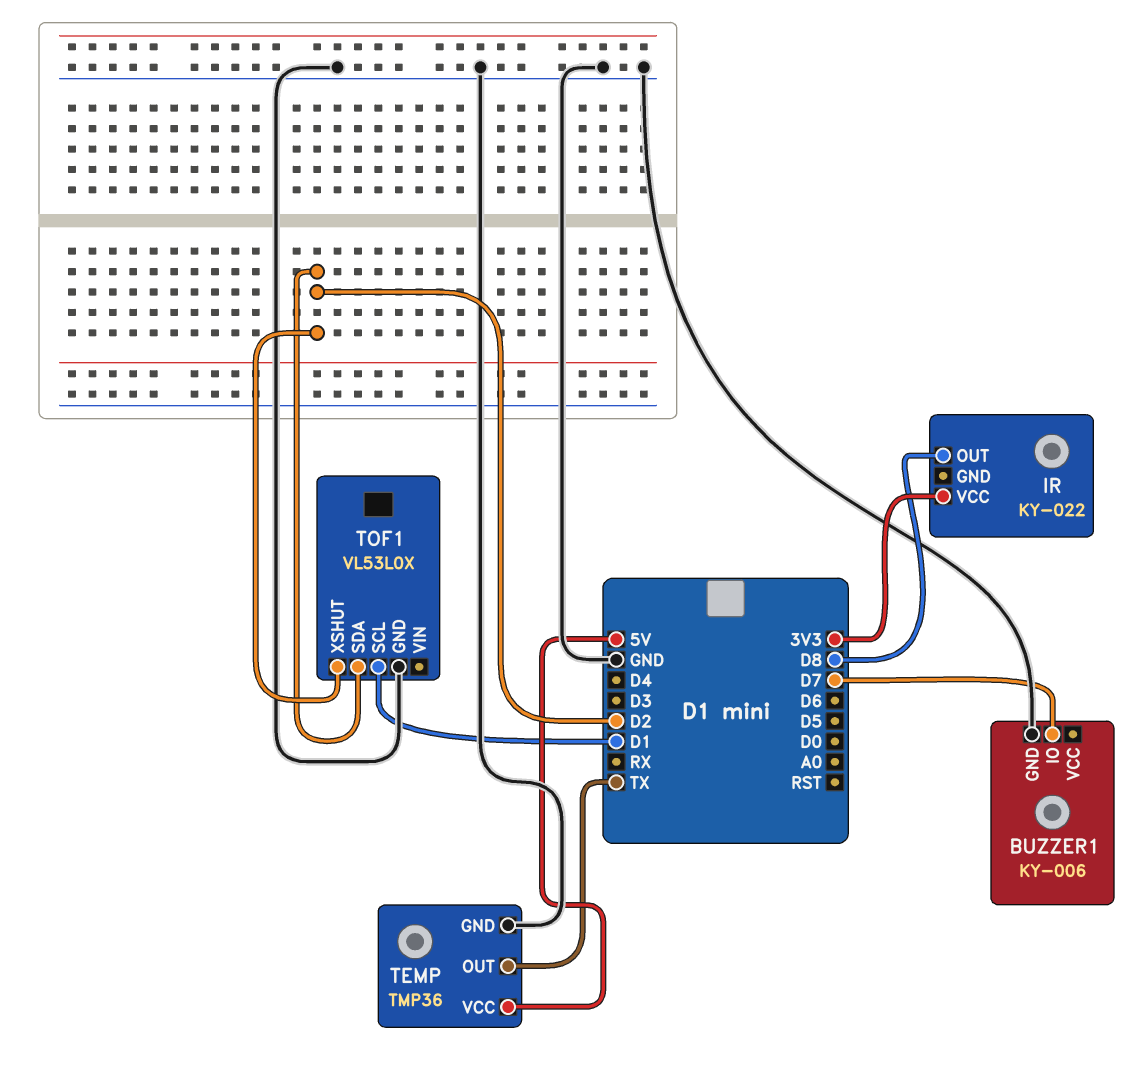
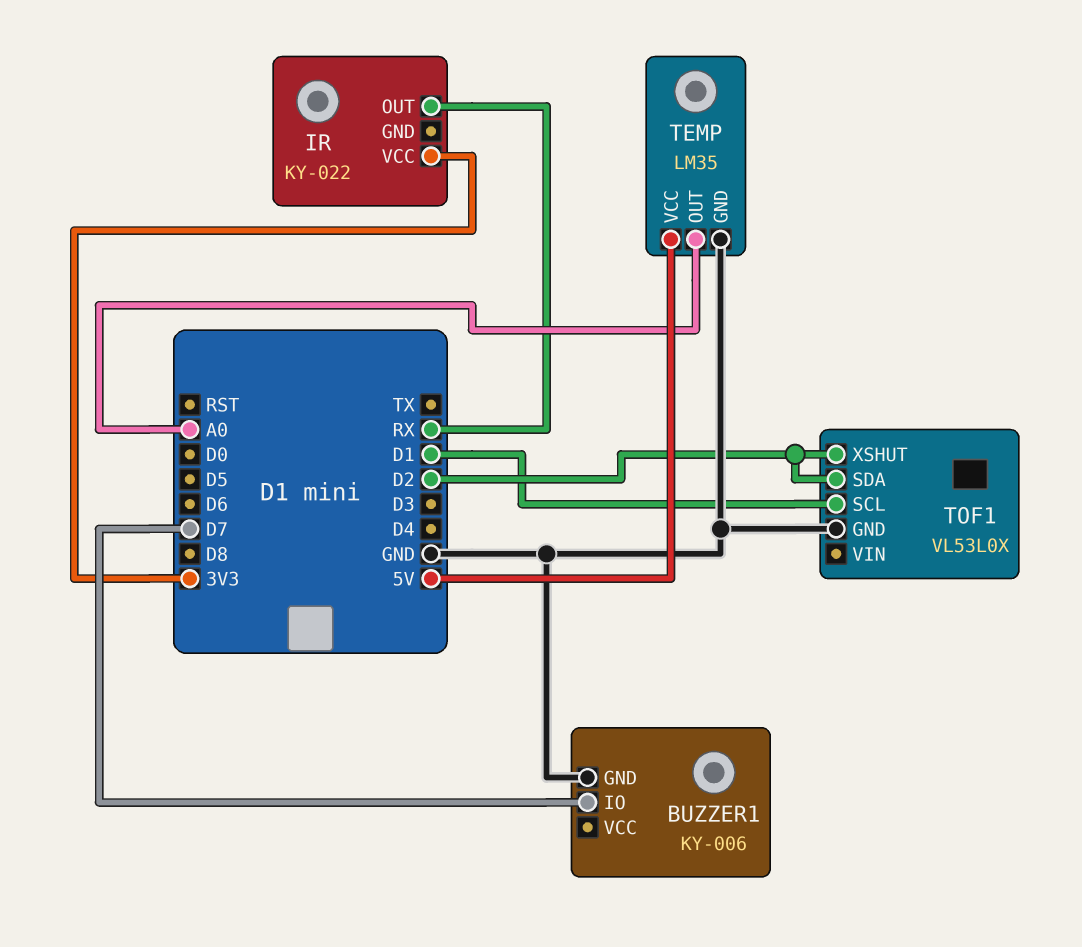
IR pin OUT: D8 -> RX
TEMP: TMP36 -> LM35
TEMP pin OUT: TX -> A0

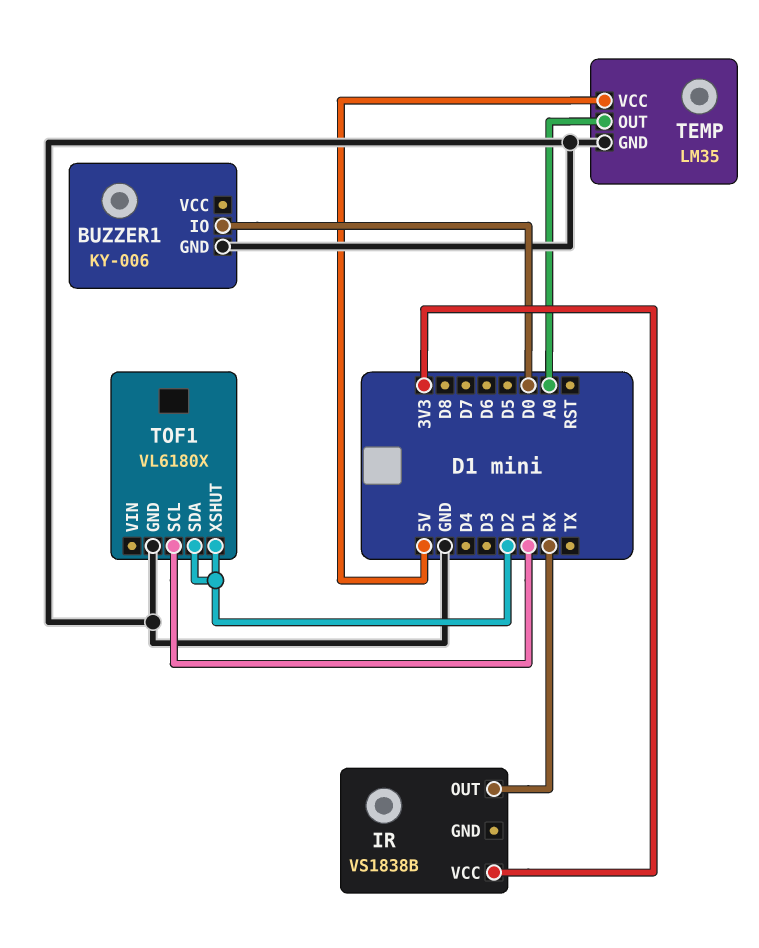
BUZZER1 pin IO: D7 -> D0
IR: KY-022 -> VS1838B
TOF1: VL53L0X -> VL6180X

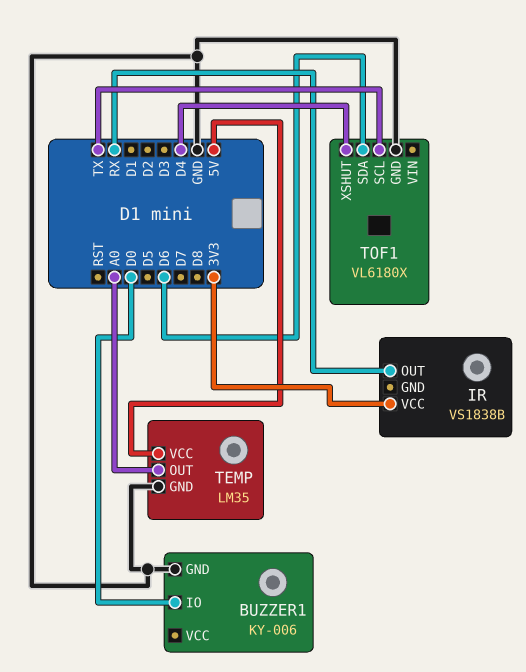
TOF1 pin SCL: D1 -> TX
TOF1 pin SDA: D2 -> D6
TOF1 pin XSHUT: D2 -> D4

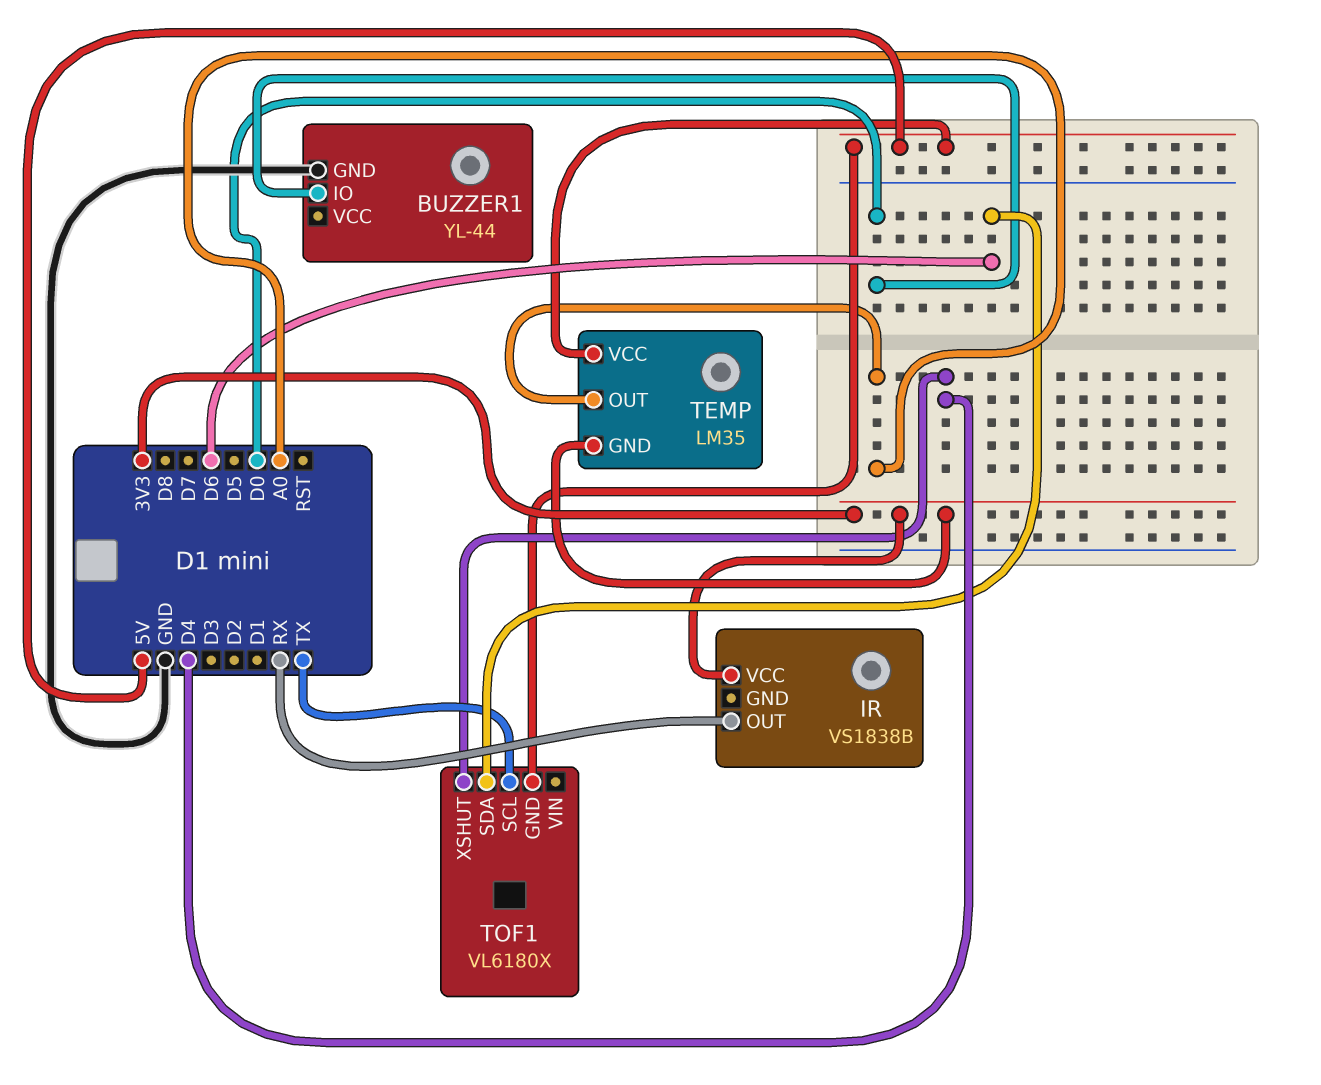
BUZZER1: KY-006 -> YL-44
TEMP pin GND: GND -> 3V3
TOF1 pin GND: GND -> 5V

